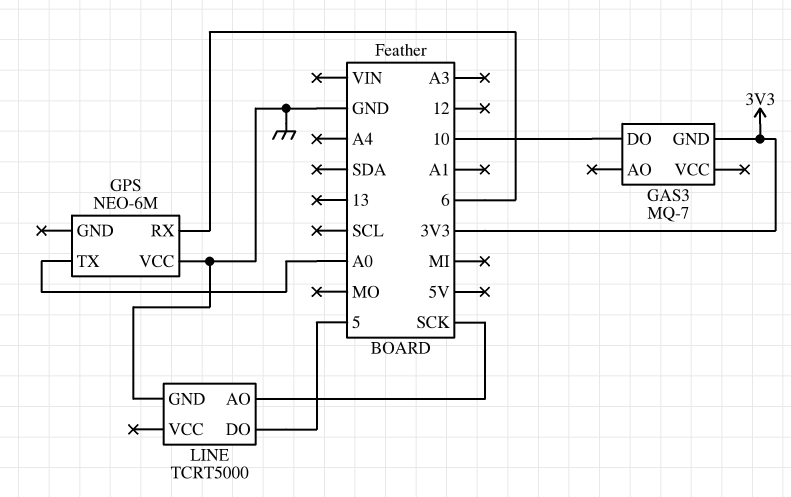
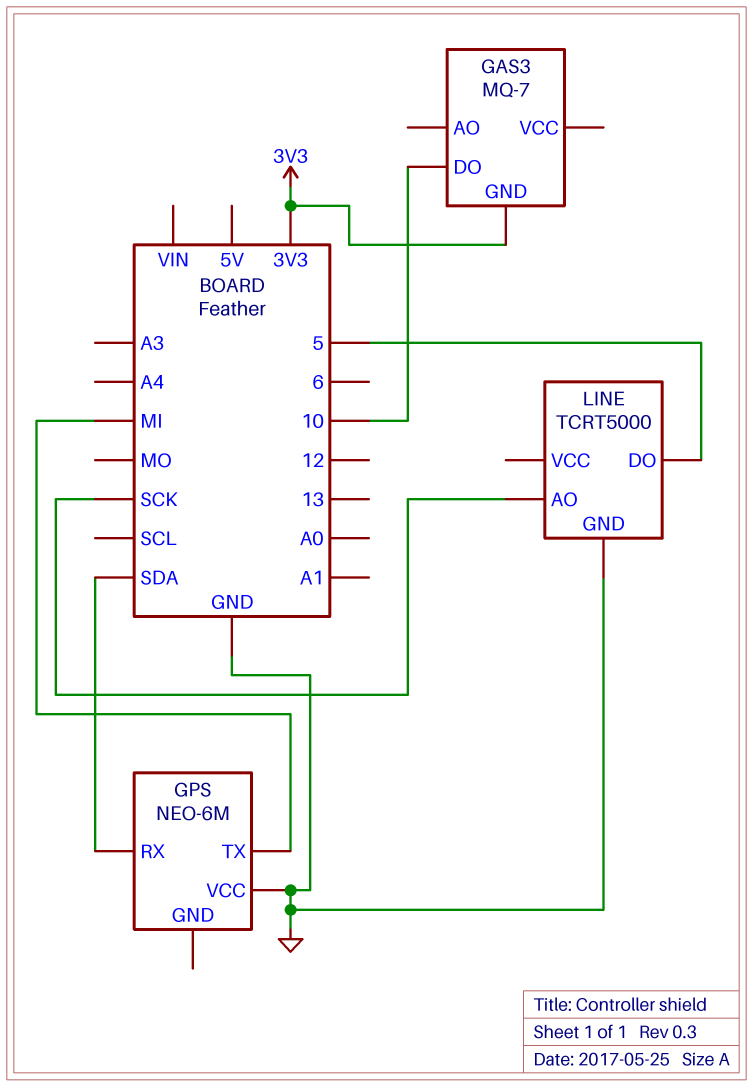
GPS pin RX: 6 -> SDA
GPS pin TX: A0 -> MI

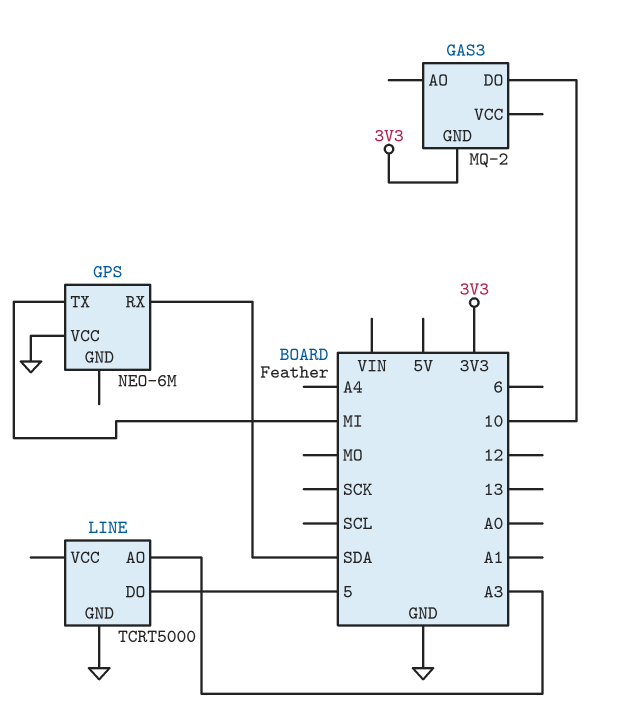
GAS3: MQ-7 -> MQ-2
LINE pin AO: SCK -> A3

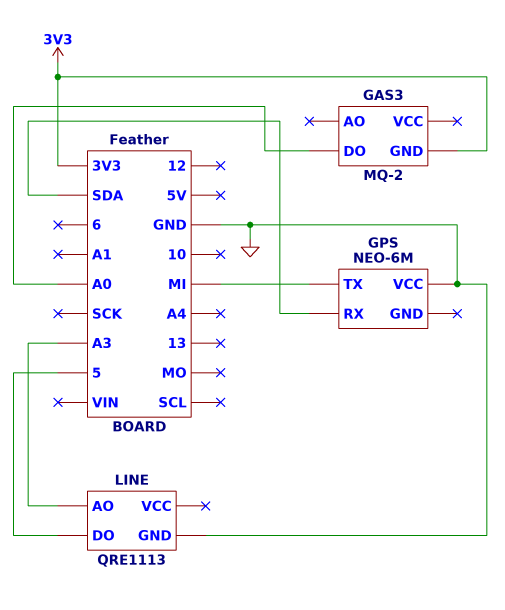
GAS3 pin DO: 10 -> A0
LINE: TCRT5000 -> QRE1113

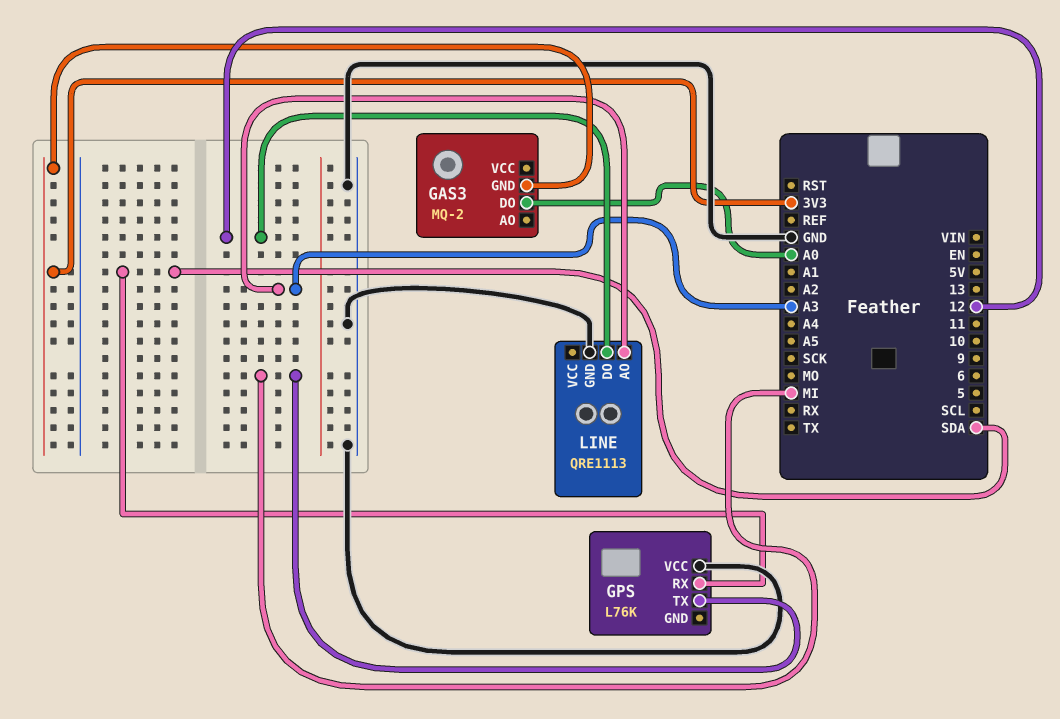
GPS: NEO-6M -> L76K
LINE pin DO: 5 -> 12

